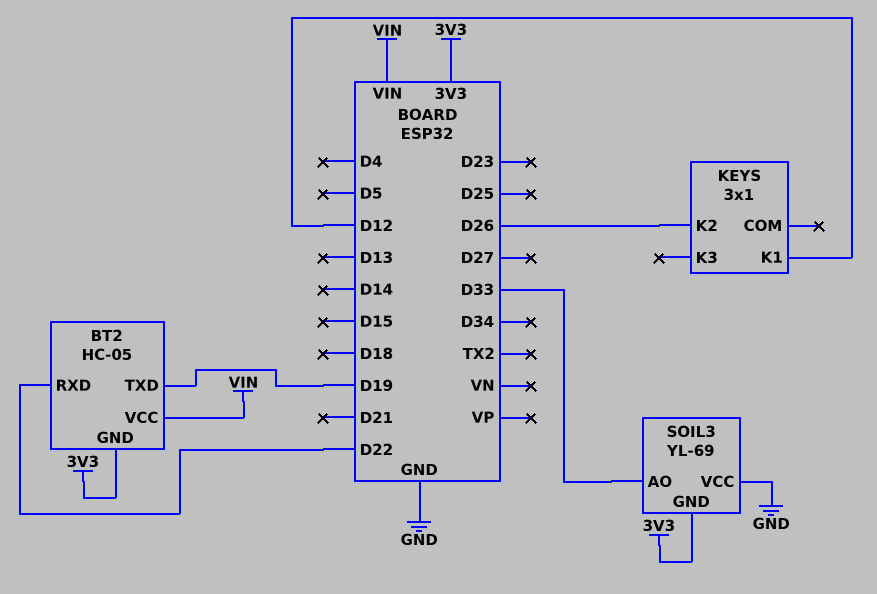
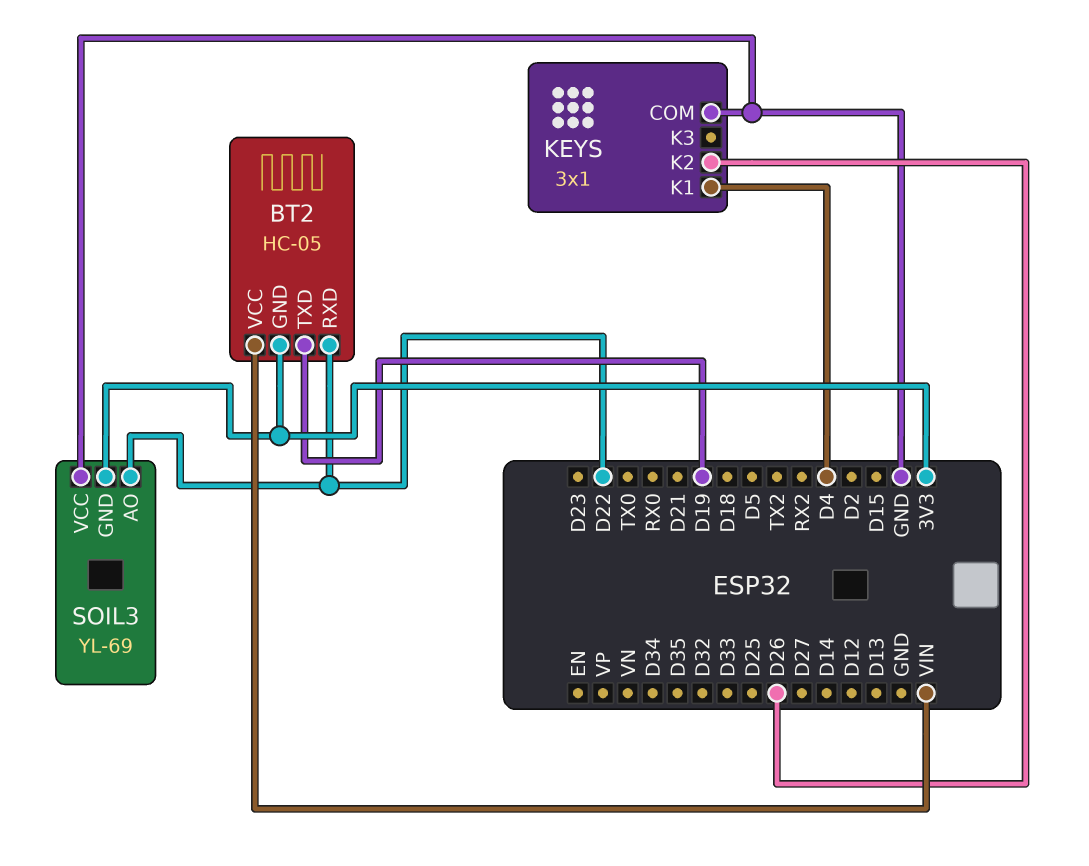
KEYS pin COM: none -> GND
KEYS pin K1: D12 -> D4
SOIL3 pin AO: D33 -> D22

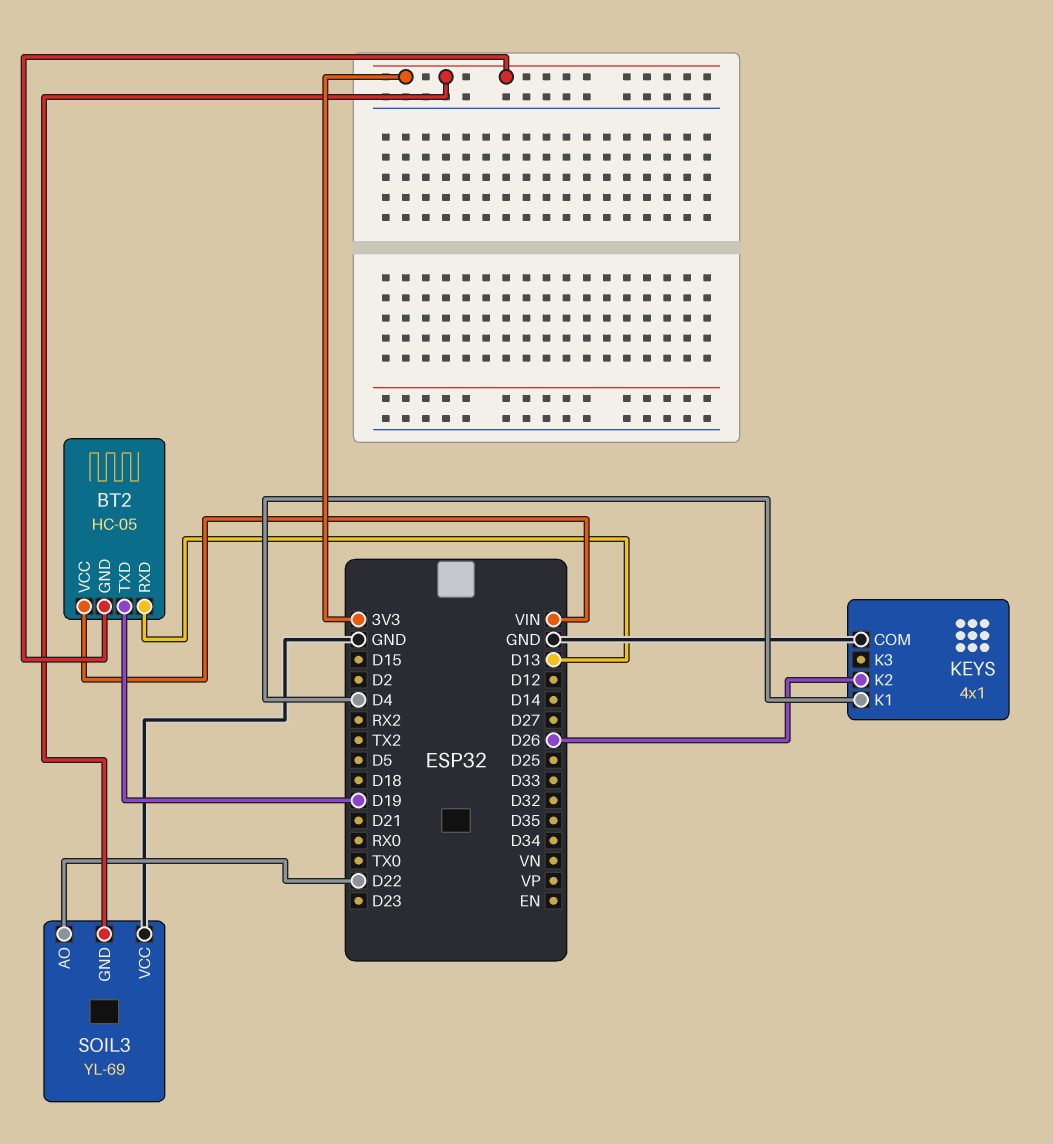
BT2 pin RXD: D22 -> D13
KEYS: 3x1 -> 4x1

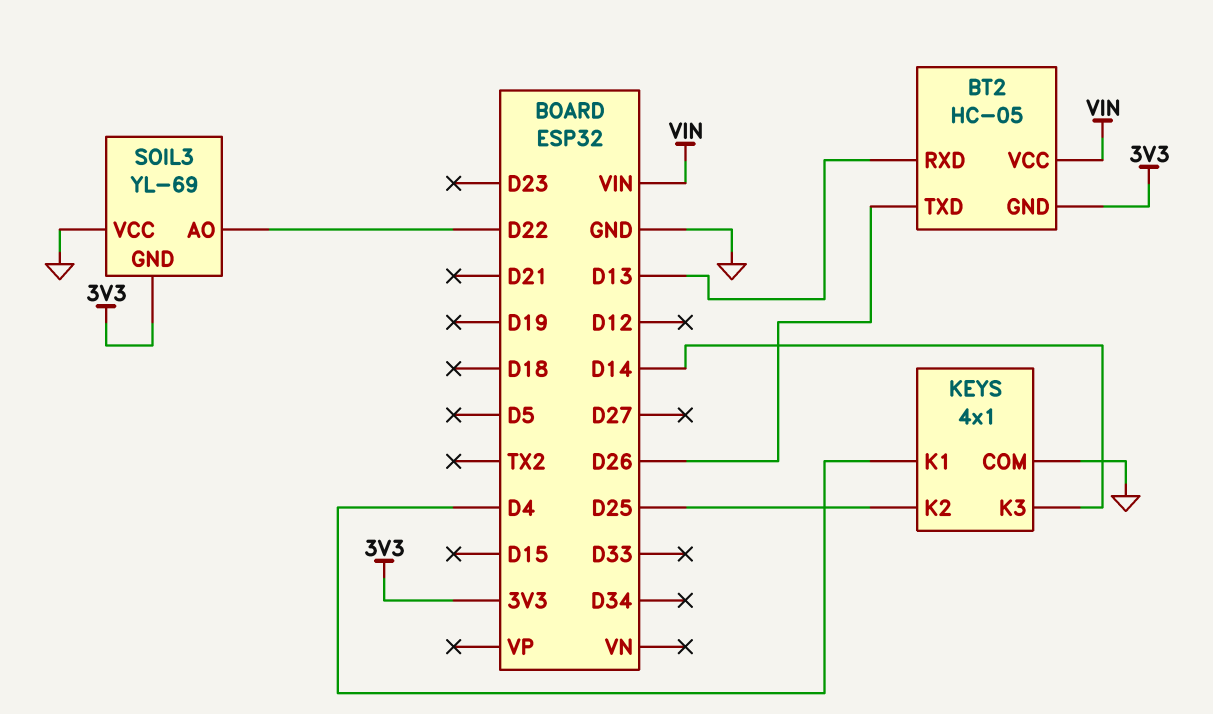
BT2 pin TXD: D19 -> D26
KEYS pin K2: D26 -> D25
KEYS pin K3: none -> D14

